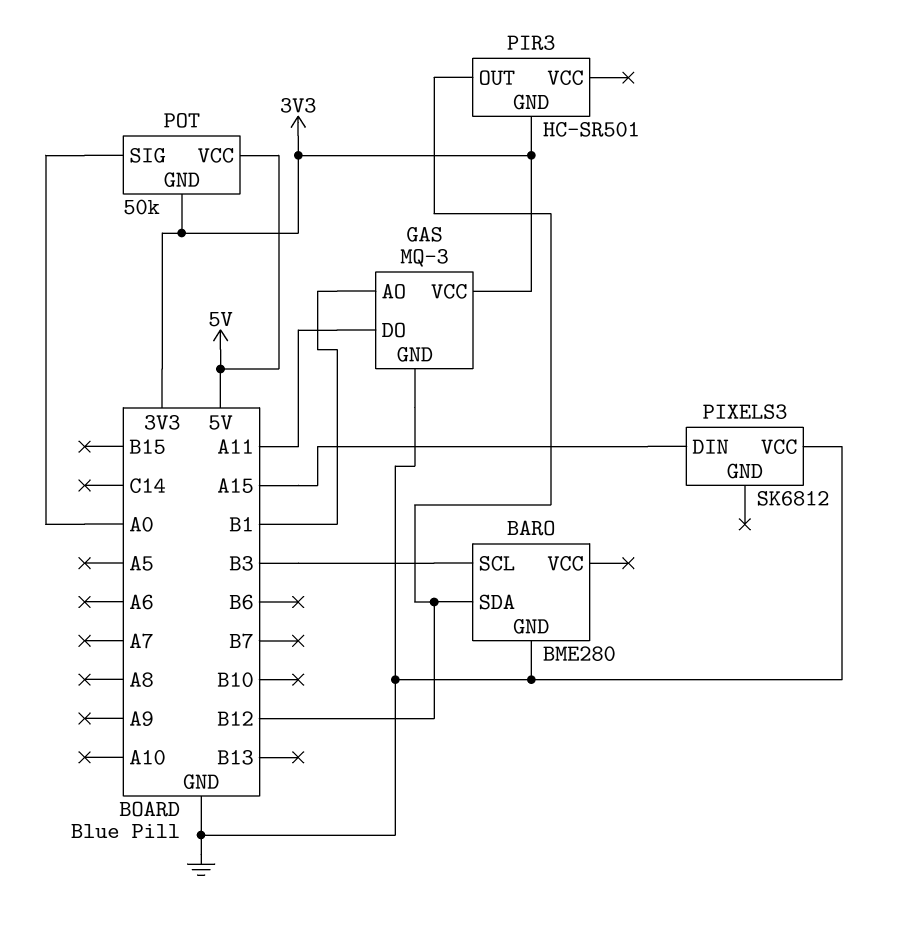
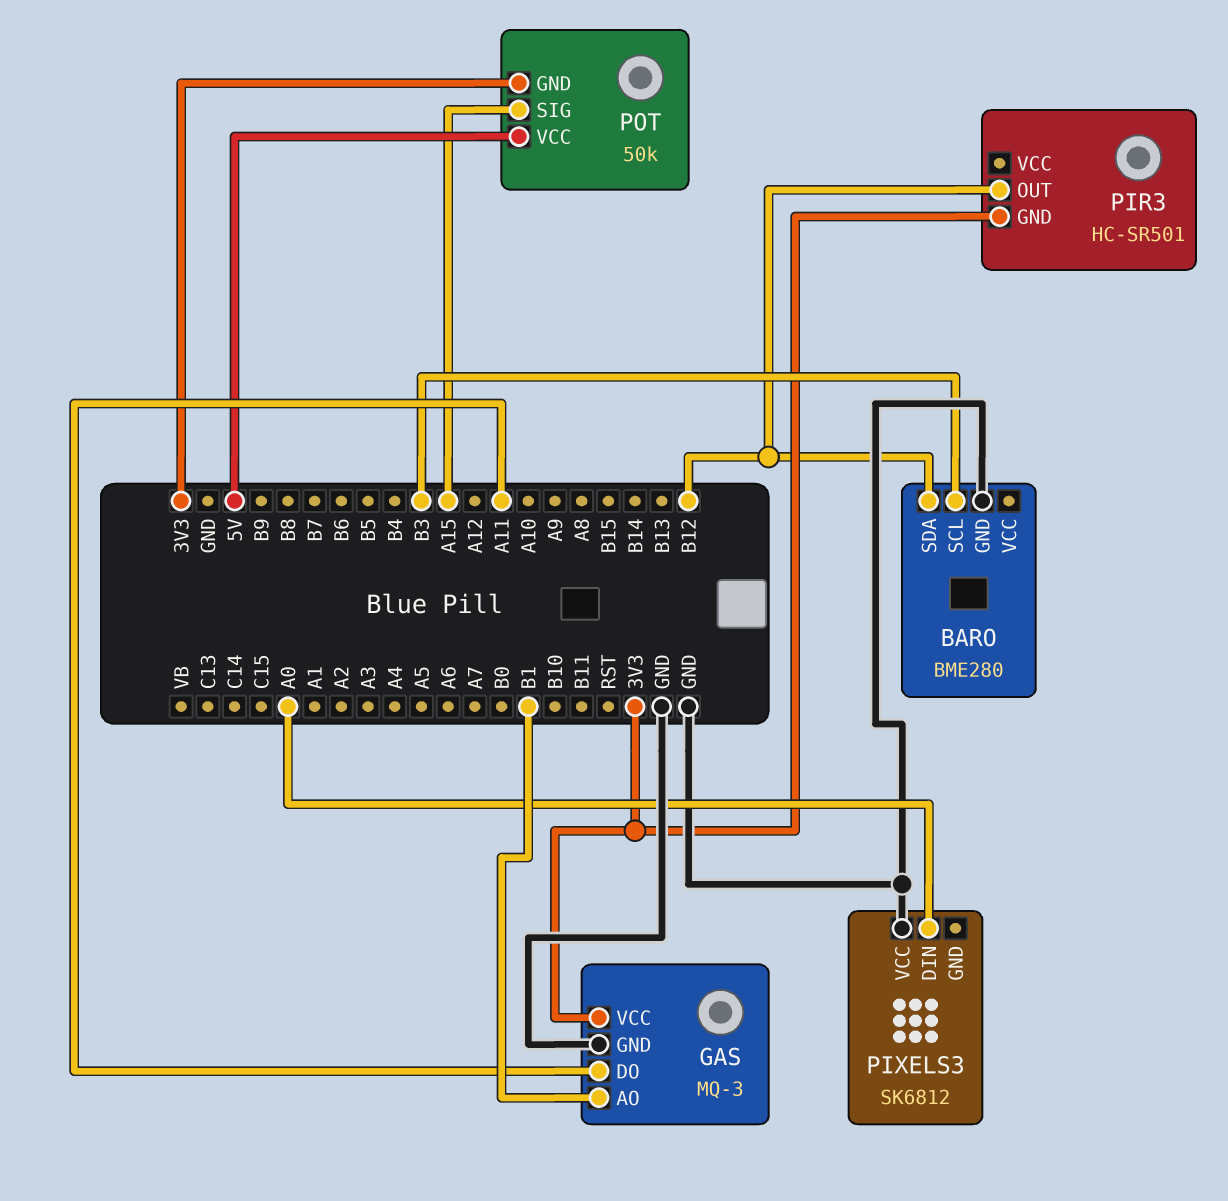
PIXELS3 pin DIN: A15 -> A0
POT pin SIG: A0 -> A15

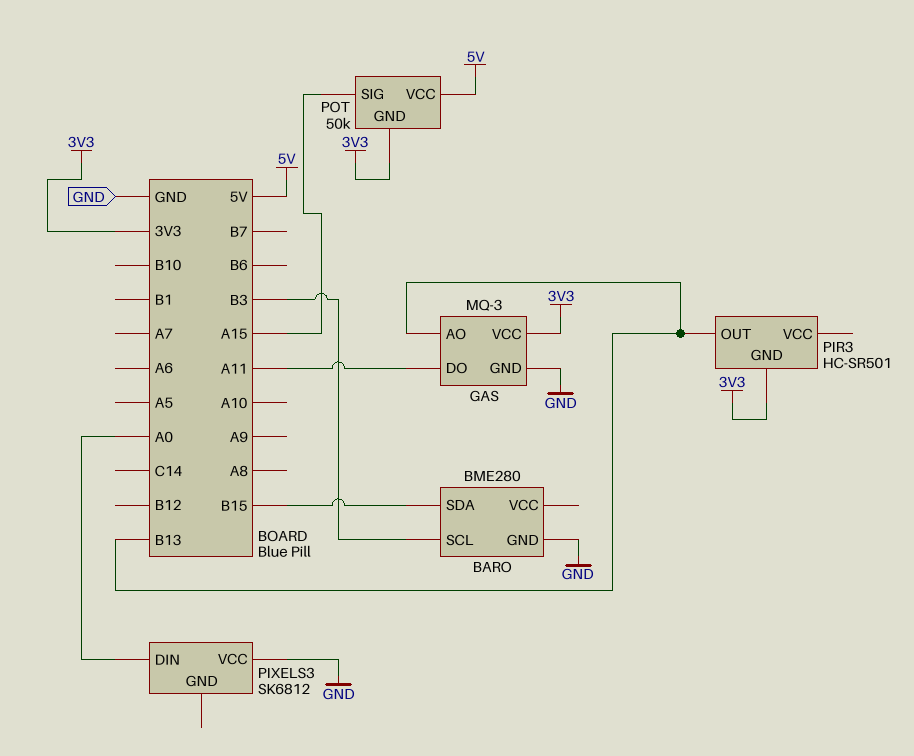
BARO pin SDA: B12 -> B15
GAS pin AO: B1 -> B13
PIR3 pin OUT: B12 -> B13

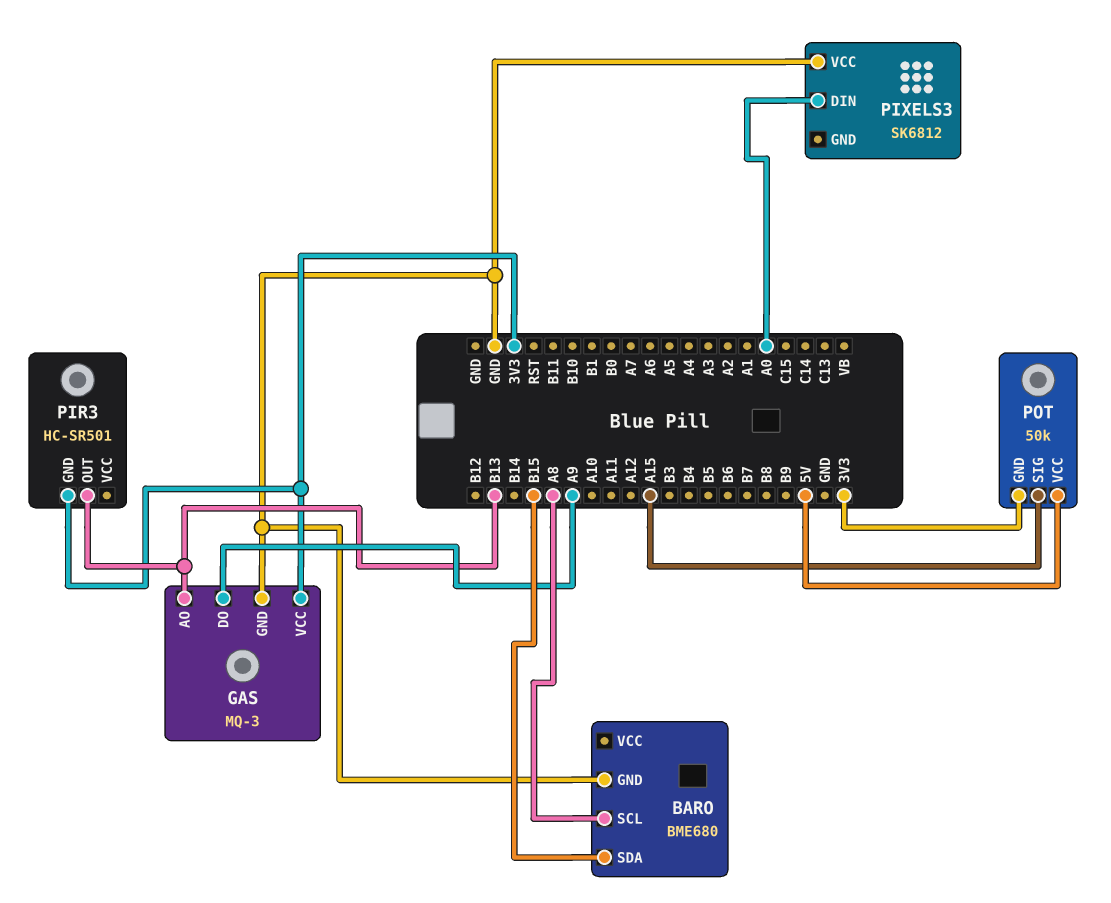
BARO: BME280 -> BME680
BARO pin SCL: B3 -> A8
GAS pin DO: A11 -> A9

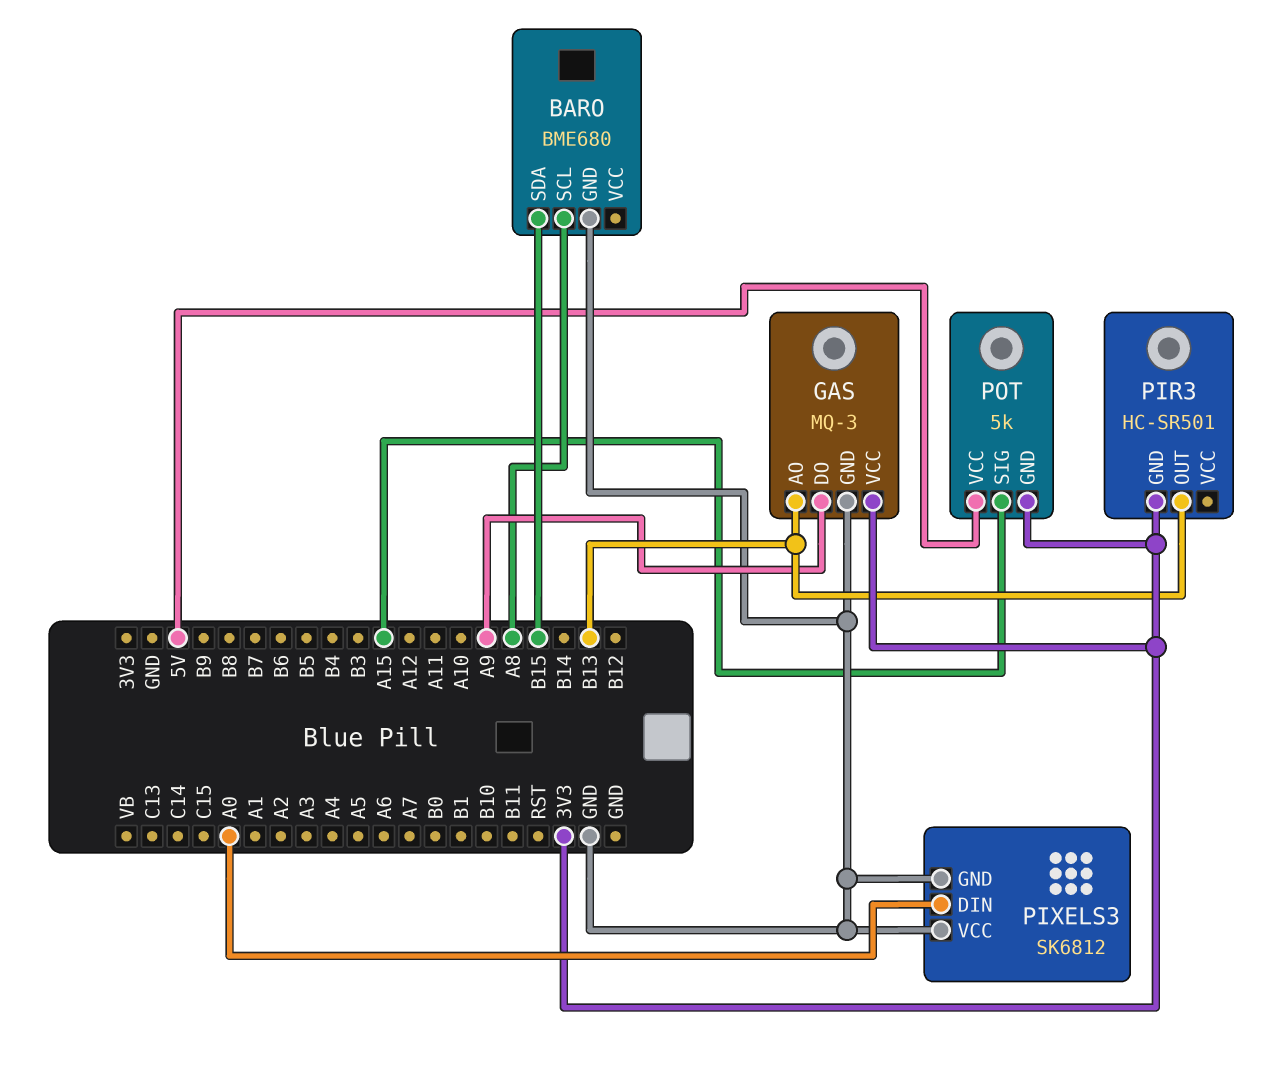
PIXELS3 pin GND: none -> GND
POT: 50k -> 5k

